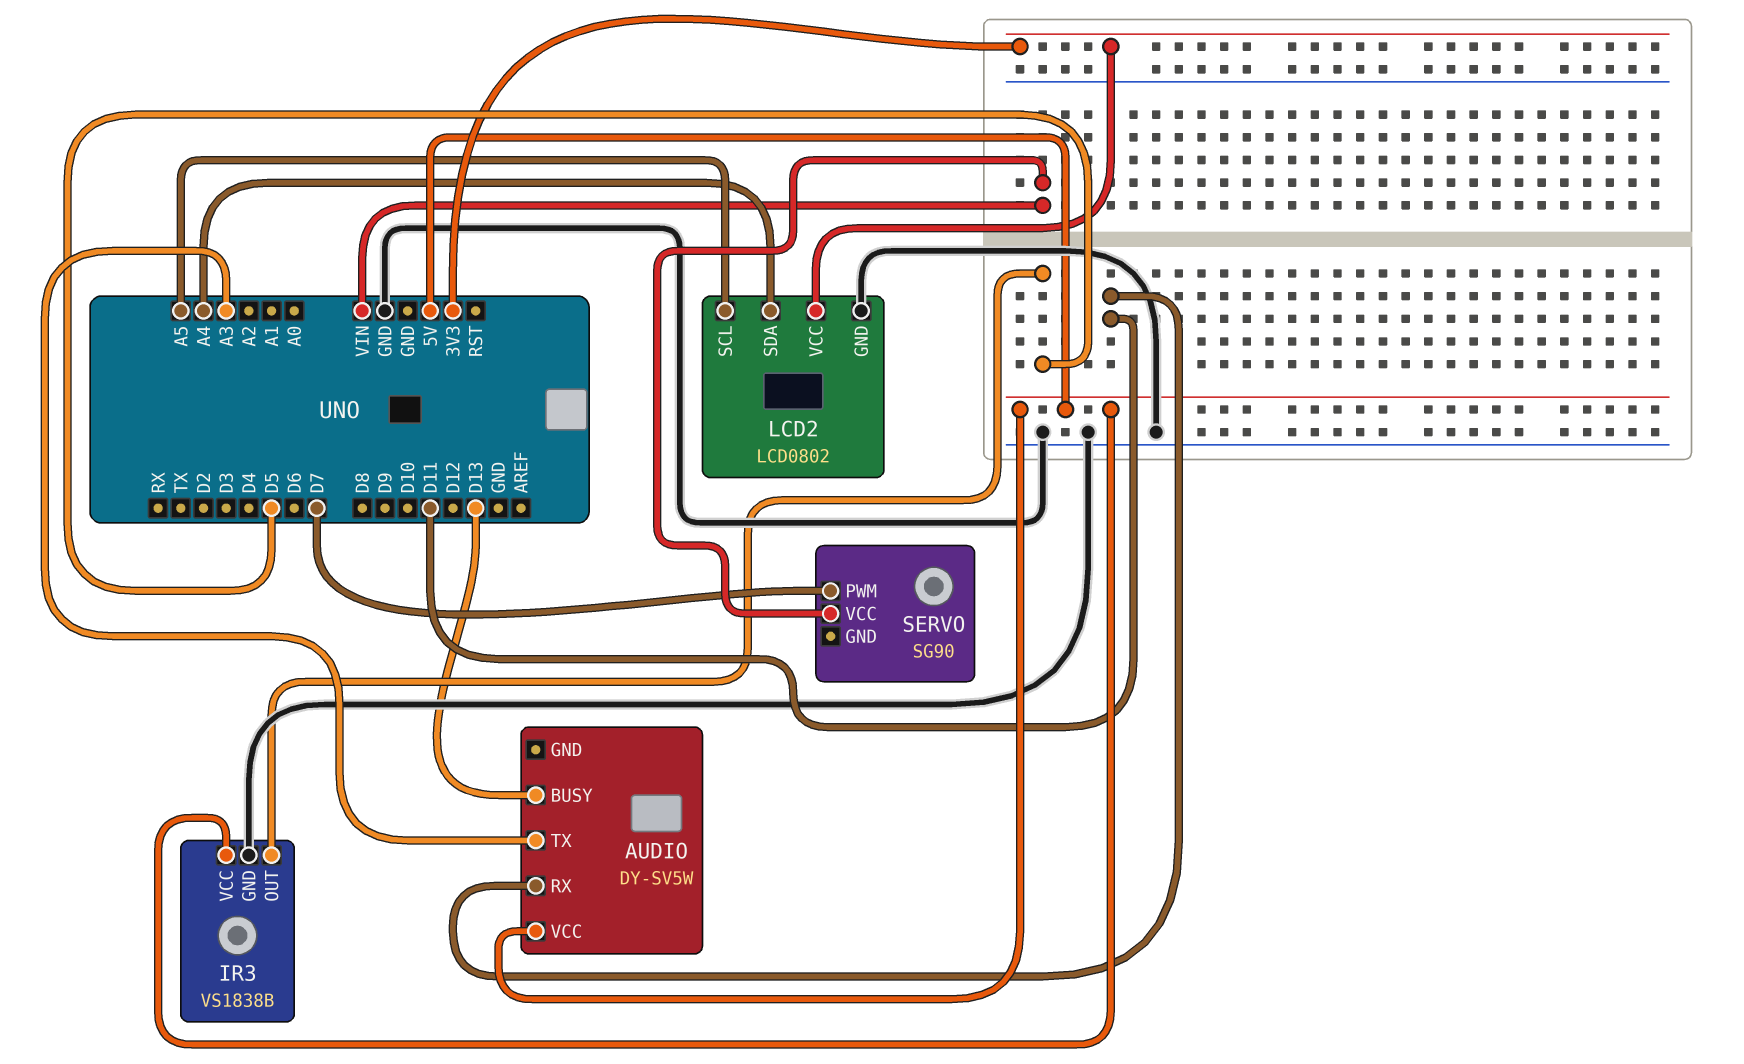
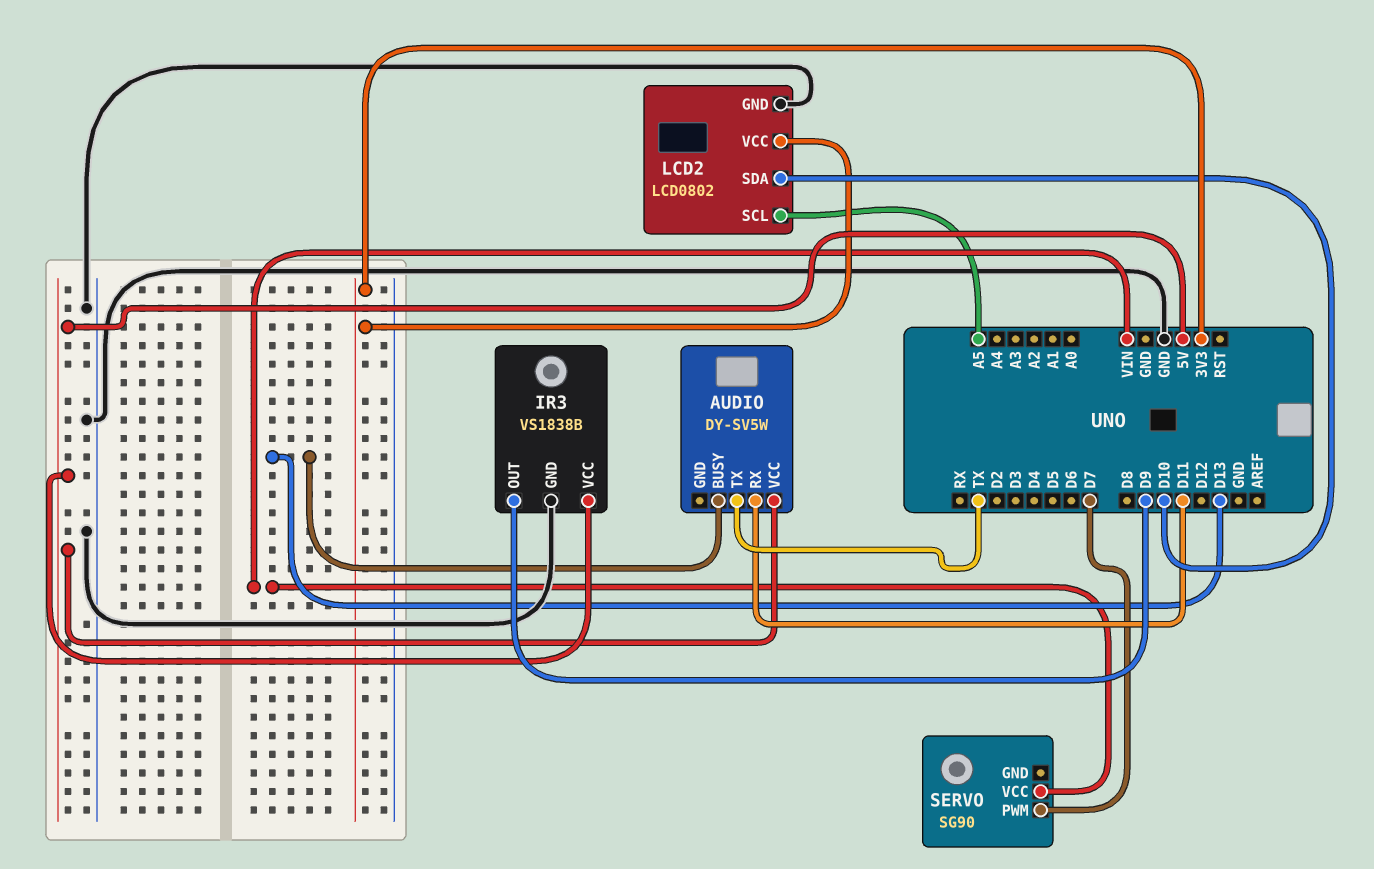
AUDIO pin TX: A3 -> TX
IR3 pin OUT: D5 -> D9
LCD2 pin SDA: A4 -> D10

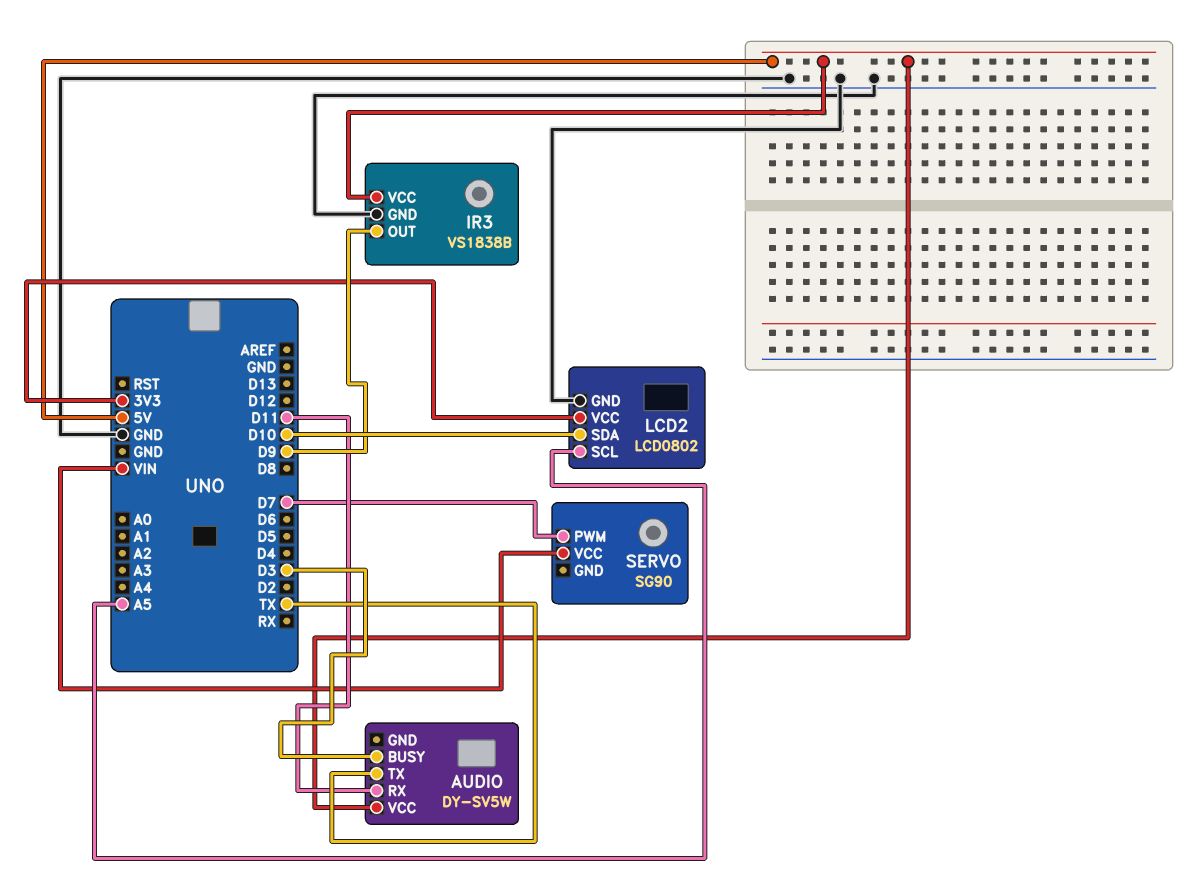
AUDIO pin BUSY: D13 -> D3

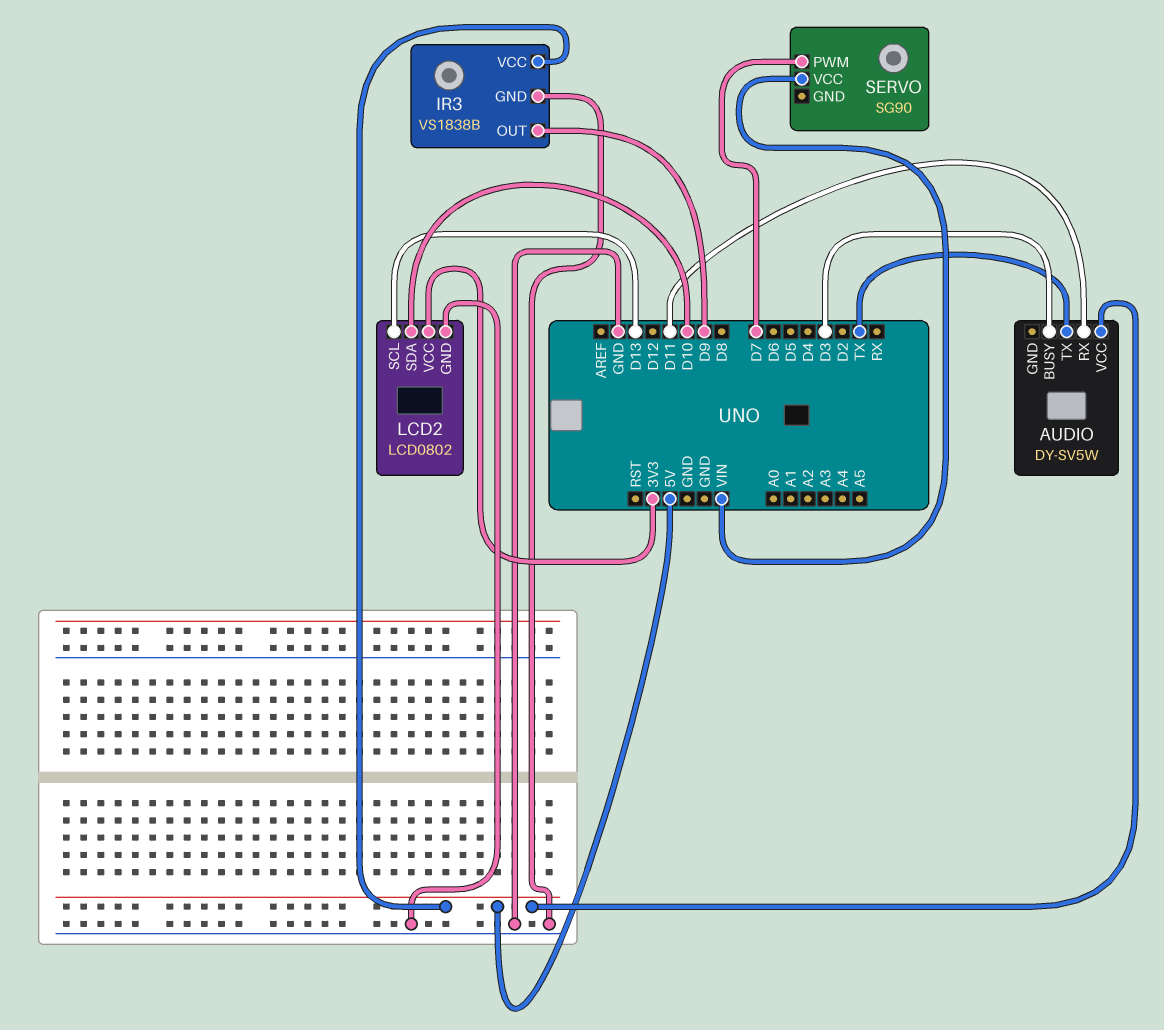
LCD2 pin SCL: A5 -> D13

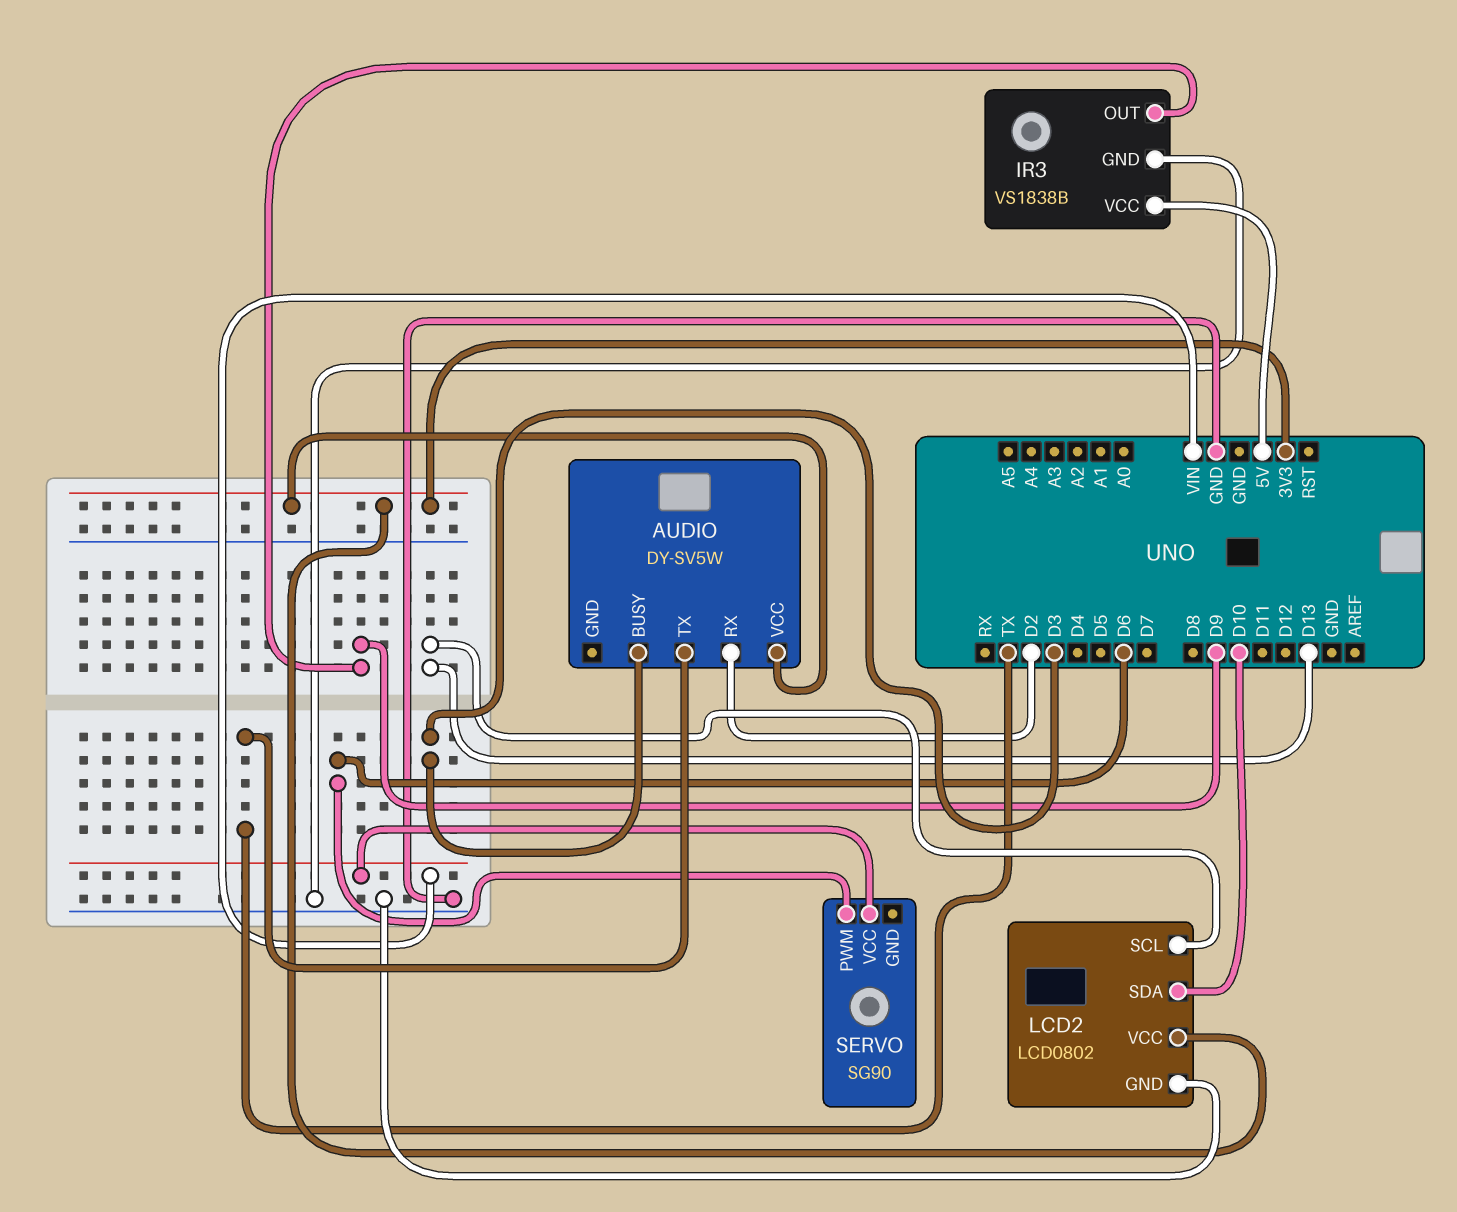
AUDIO pin RX: D11 -> D2
AUDIO pin VCC: 5V -> 3V3
SERVO pin PWM: D7 -> D6

